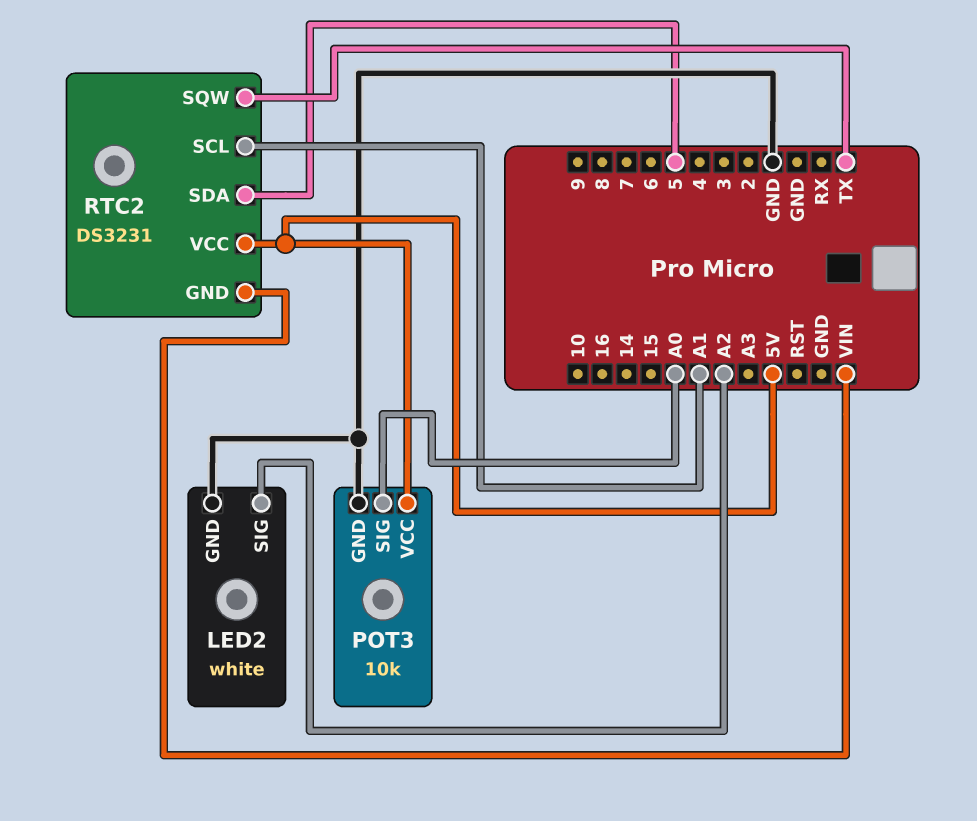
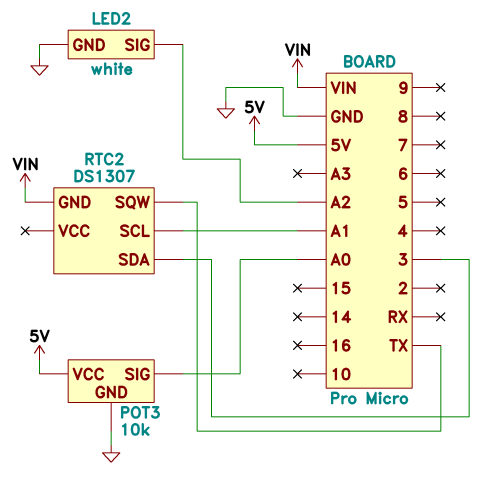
RTC2: DS3231 -> DS1307
RTC2 pin SDA: 5 -> 3
RTC2 pin VCC: 5V -> none

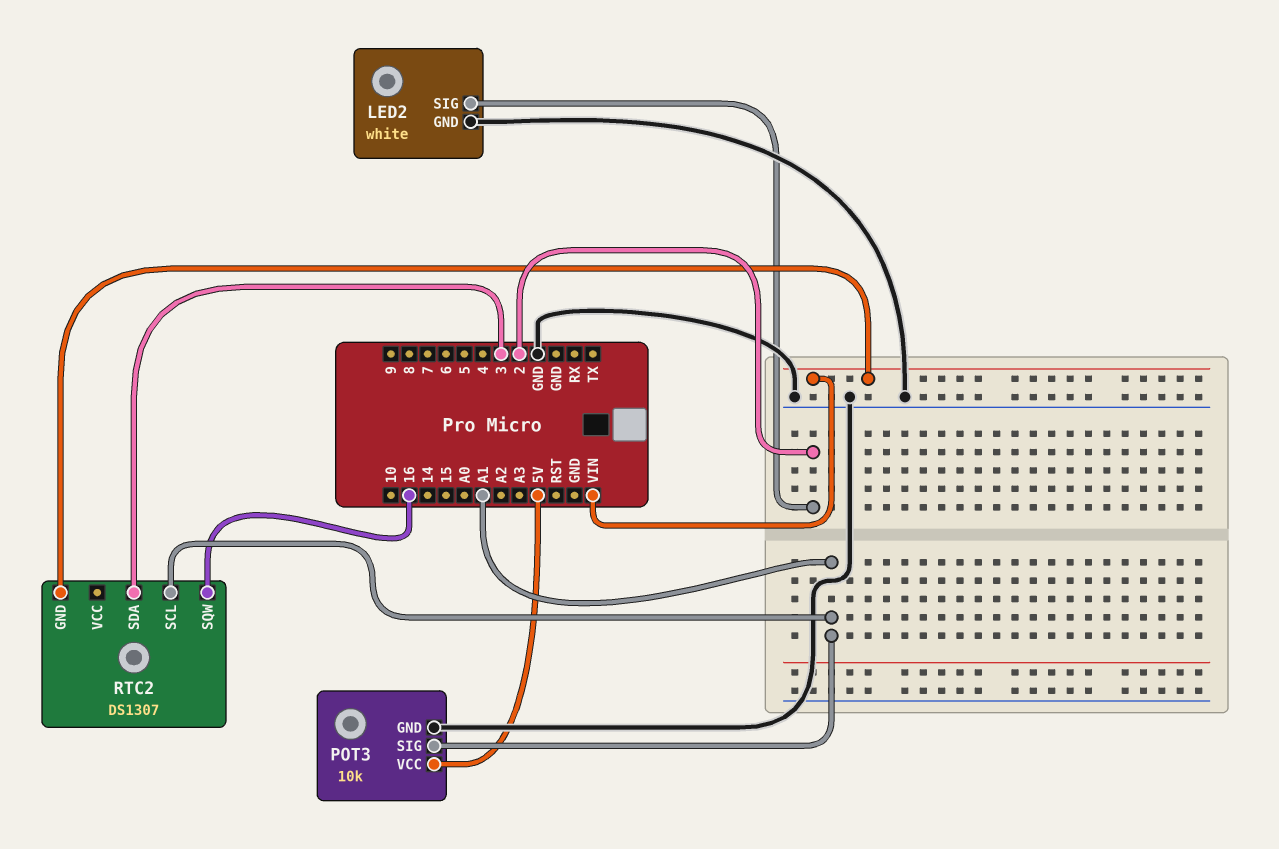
LED2 pin SIG: A2 -> 2
POT3 pin SIG: A0 -> A1
RTC2 pin SQW: TX -> 16

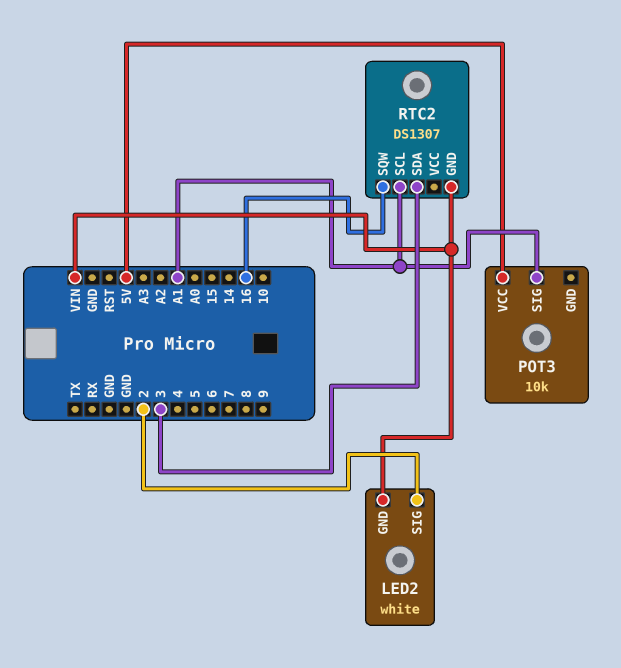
LED2 pin GND: GND -> VIN
POT3 pin GND: GND -> none

